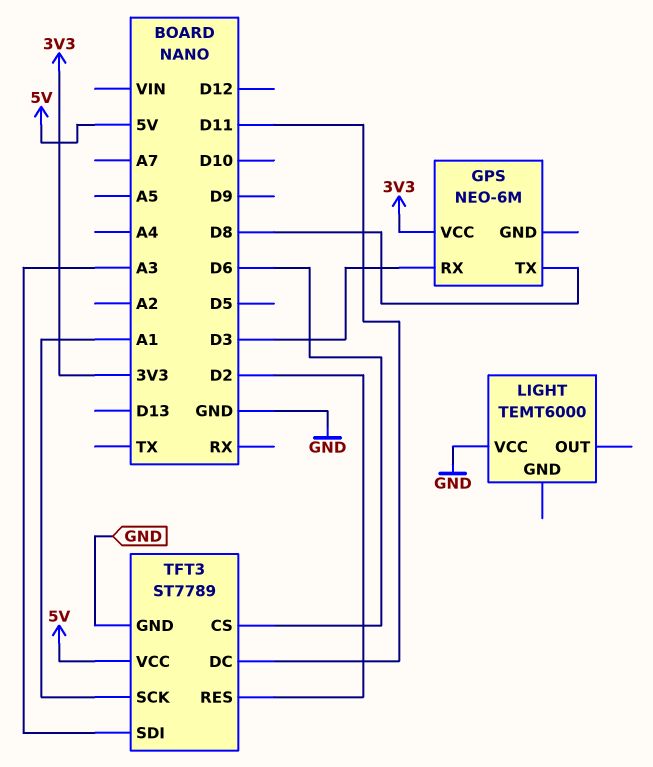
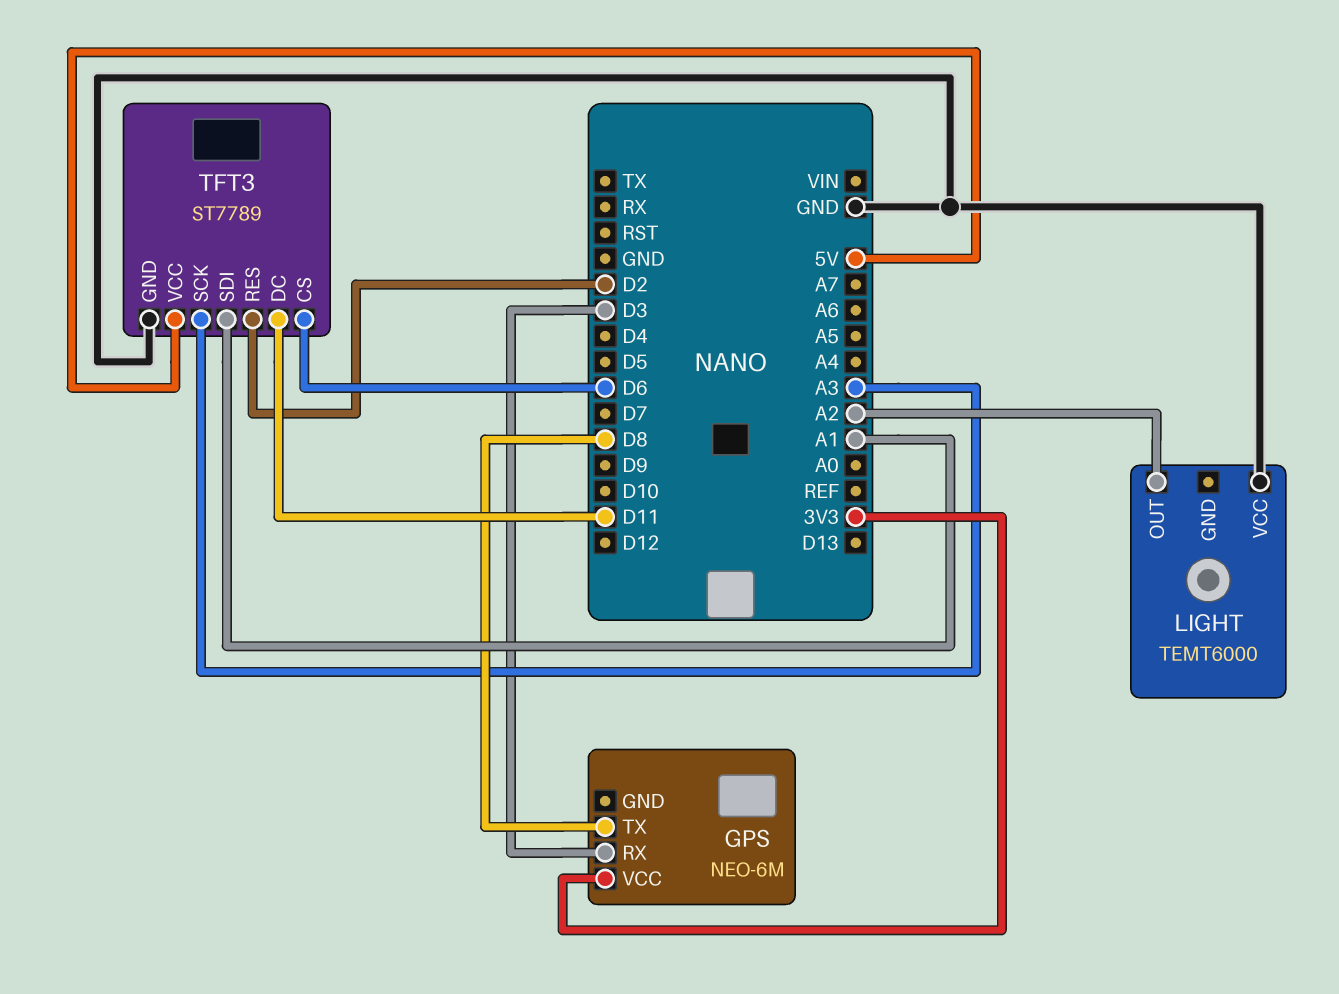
LIGHT pin OUT: none -> A2
TFT3 pin SCK: A1 -> A3
TFT3 pin SDI: A3 -> A1

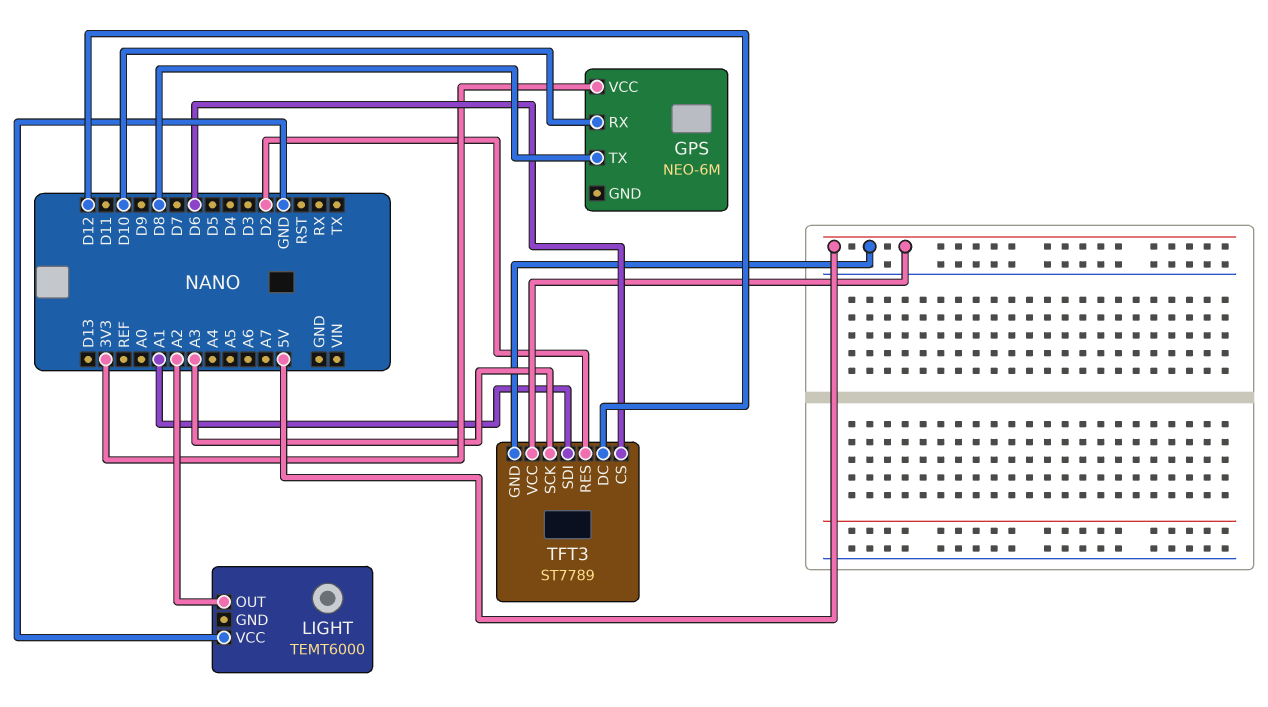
GPS pin RX: D3 -> D10
TFT3 pin DC: D11 -> D12
TFT3 pin GND: GND -> 5V

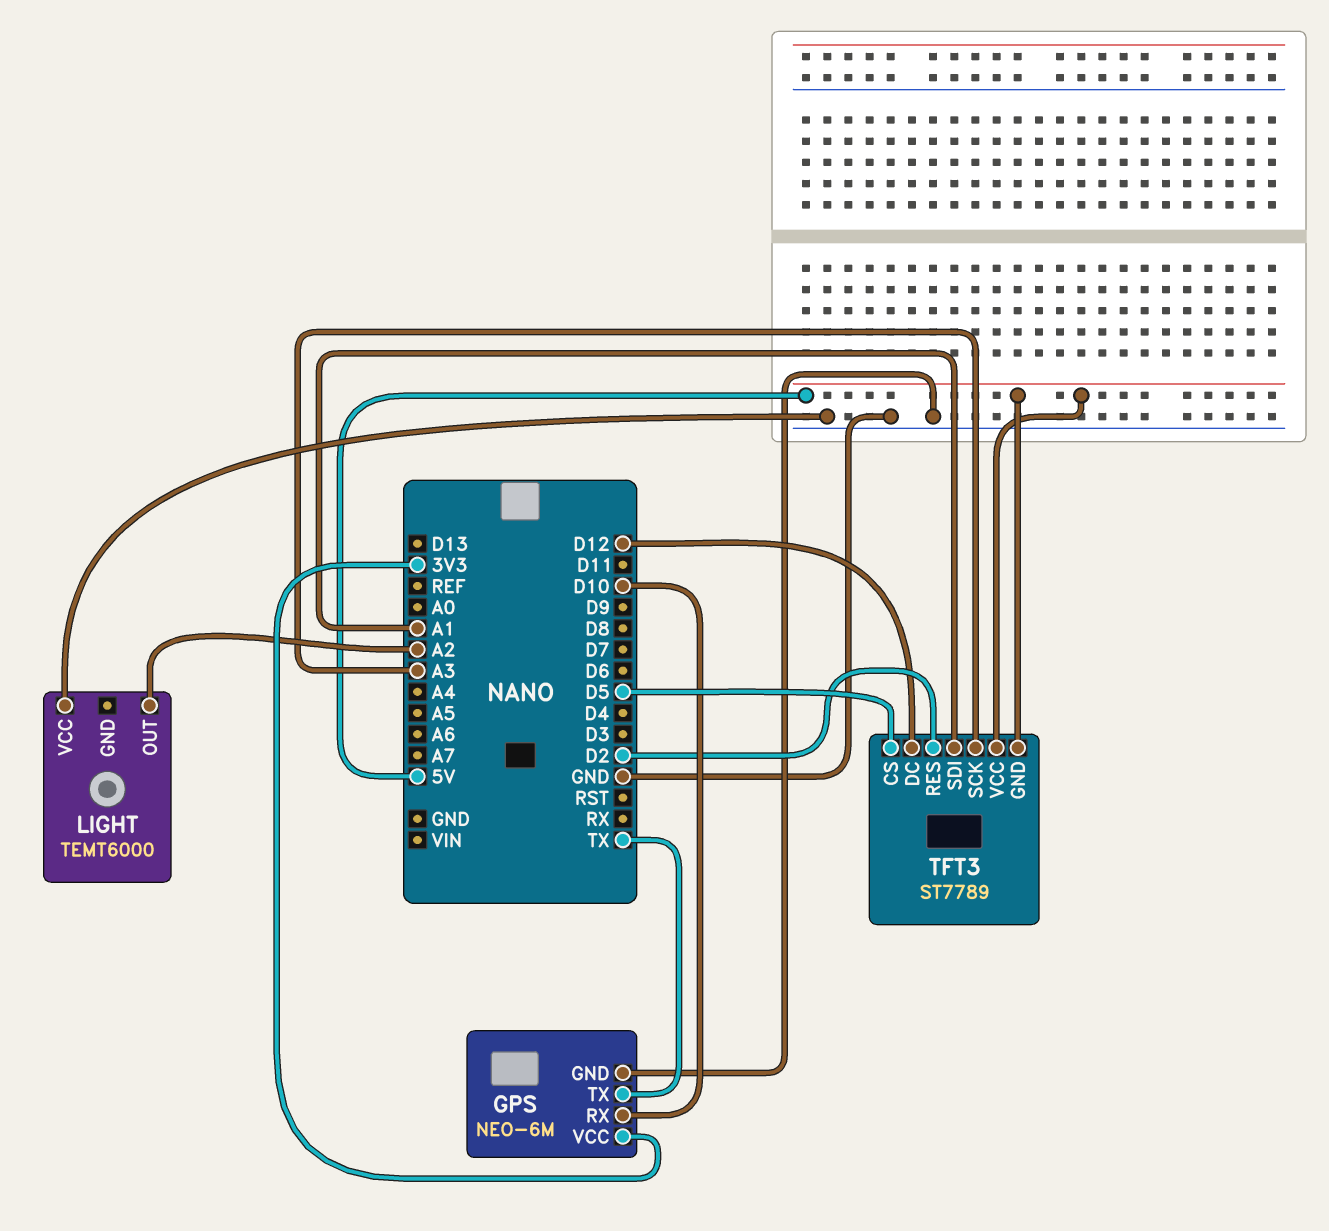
GPS pin GND: none -> GND
GPS pin TX: D8 -> TX
TFT3 pin CS: D6 -> D5

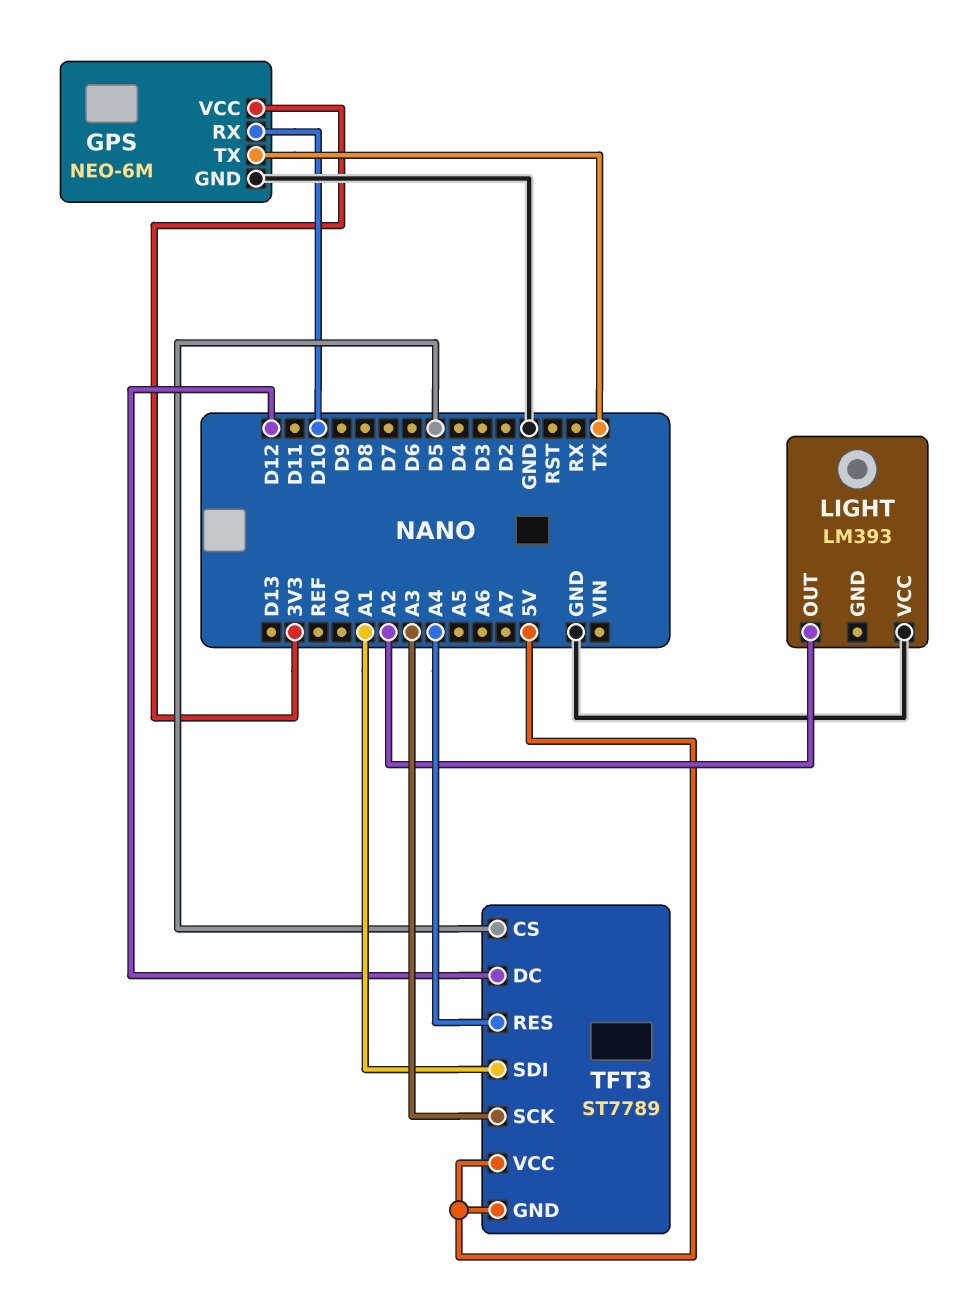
LIGHT: TEMT6000 -> LM393
TFT3 pin RES: D2 -> A4

